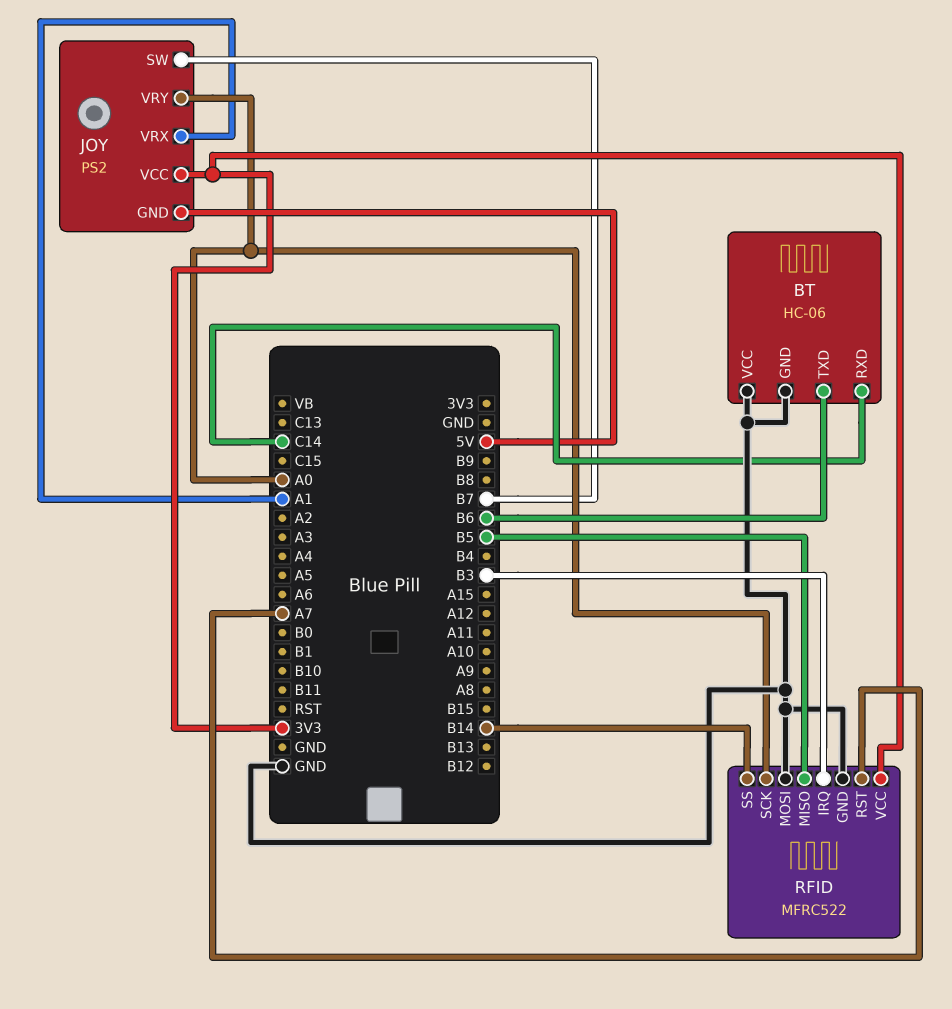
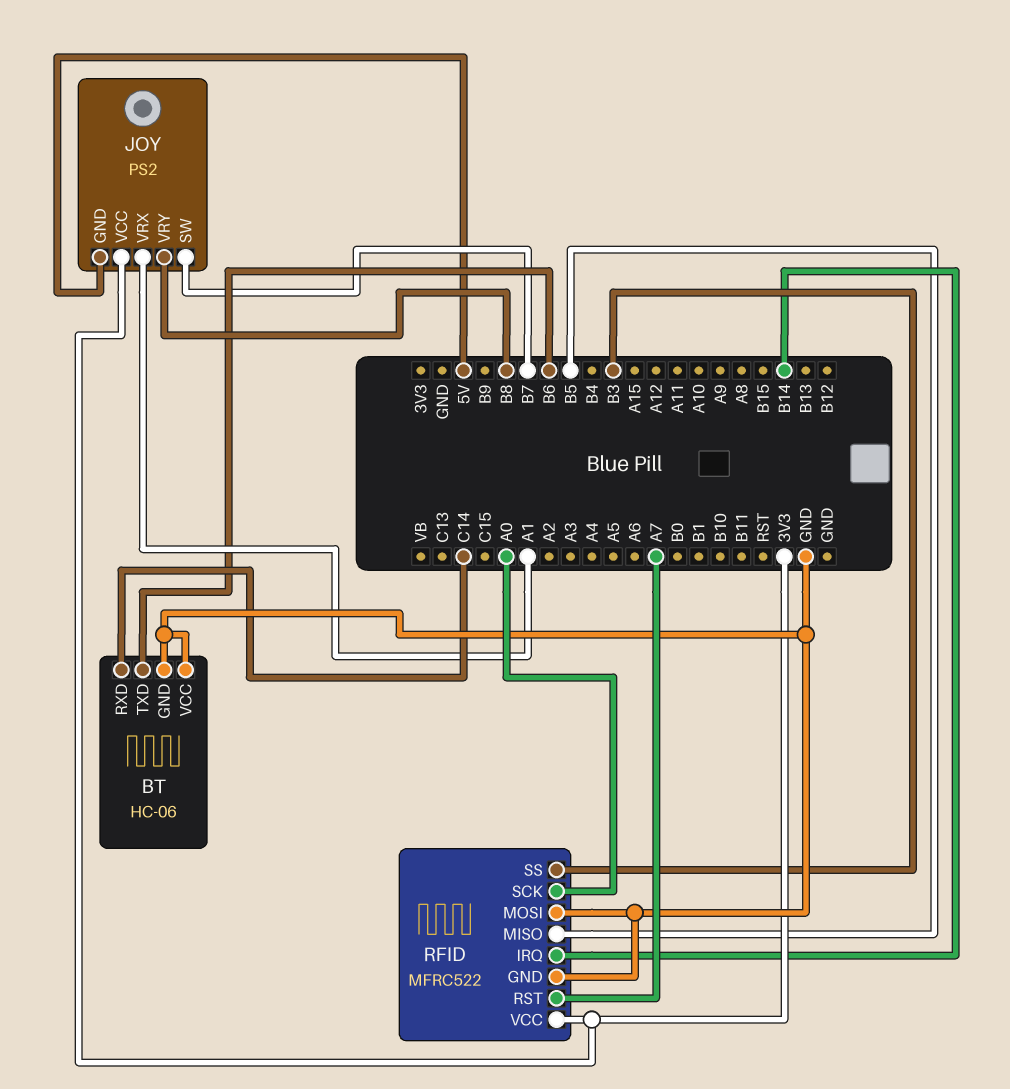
JOY pin VRY: A0 -> B8
RFID pin IRQ: B3 -> B14
RFID pin SS: B14 -> B3

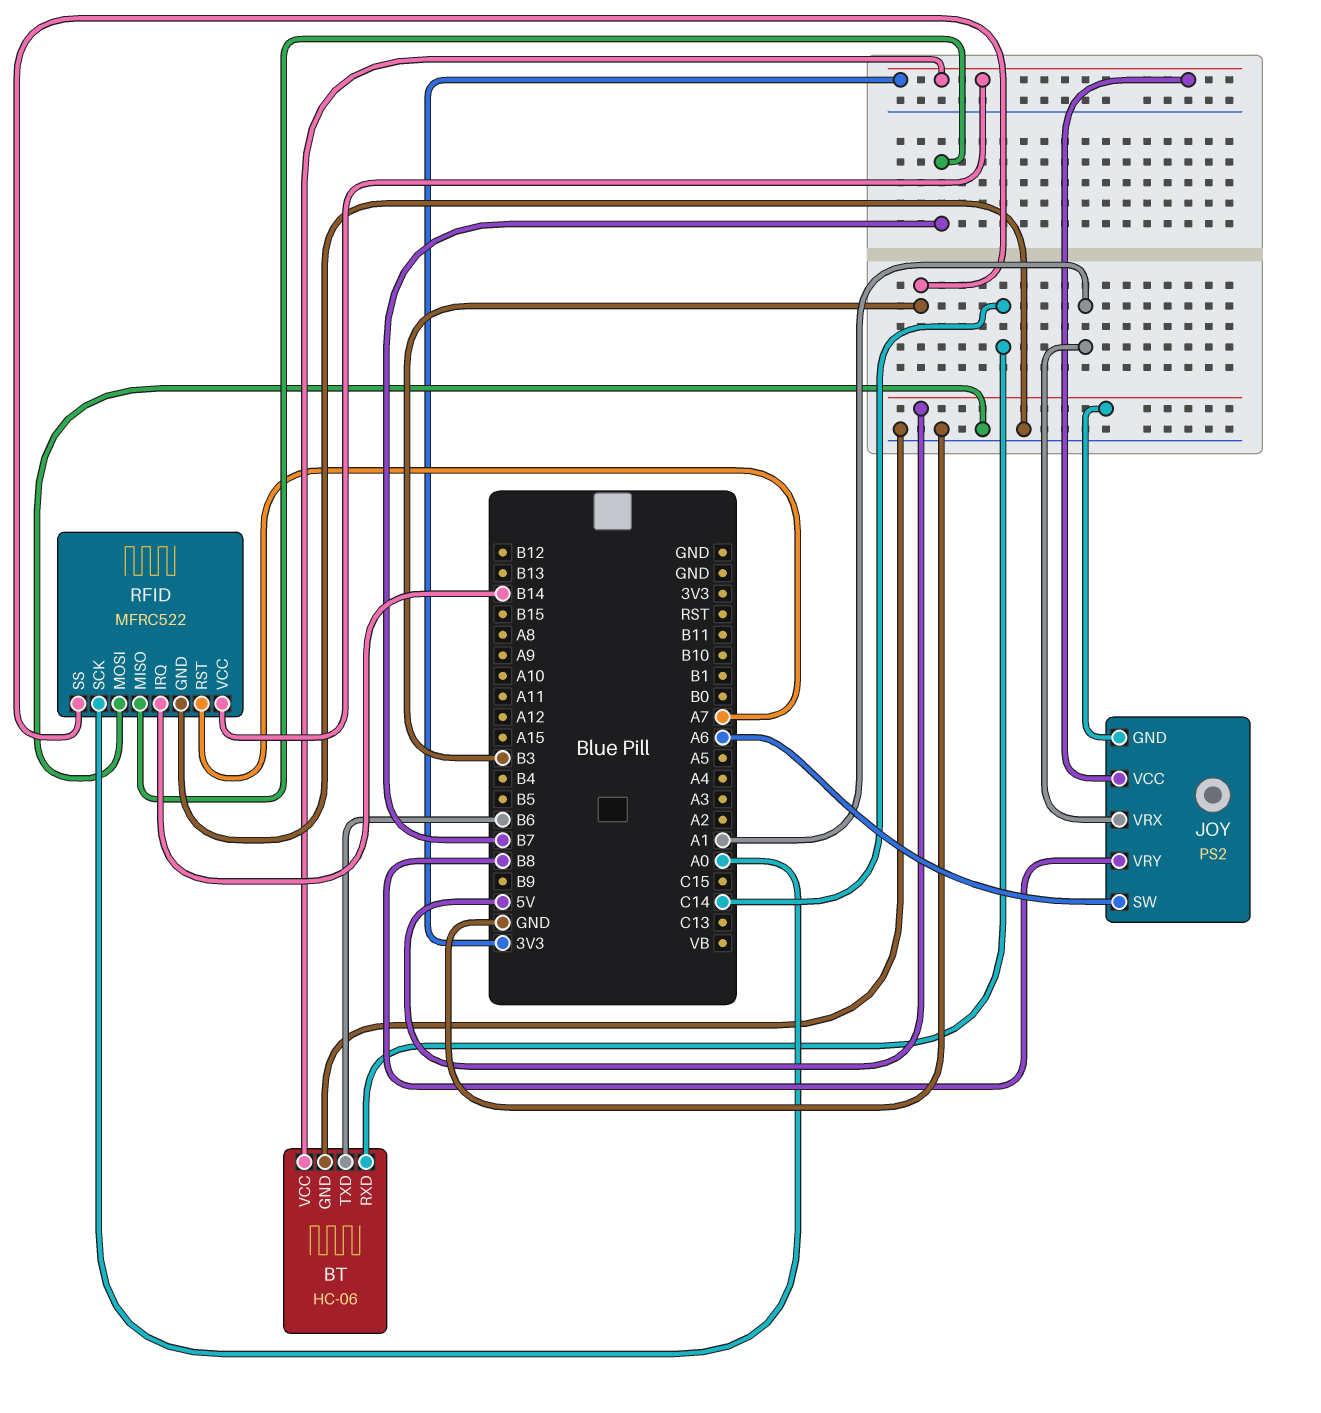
BT pin VCC: GND -> 3V3
JOY pin SW: B7 -> A6
RFID pin MISO: B5 -> B7

